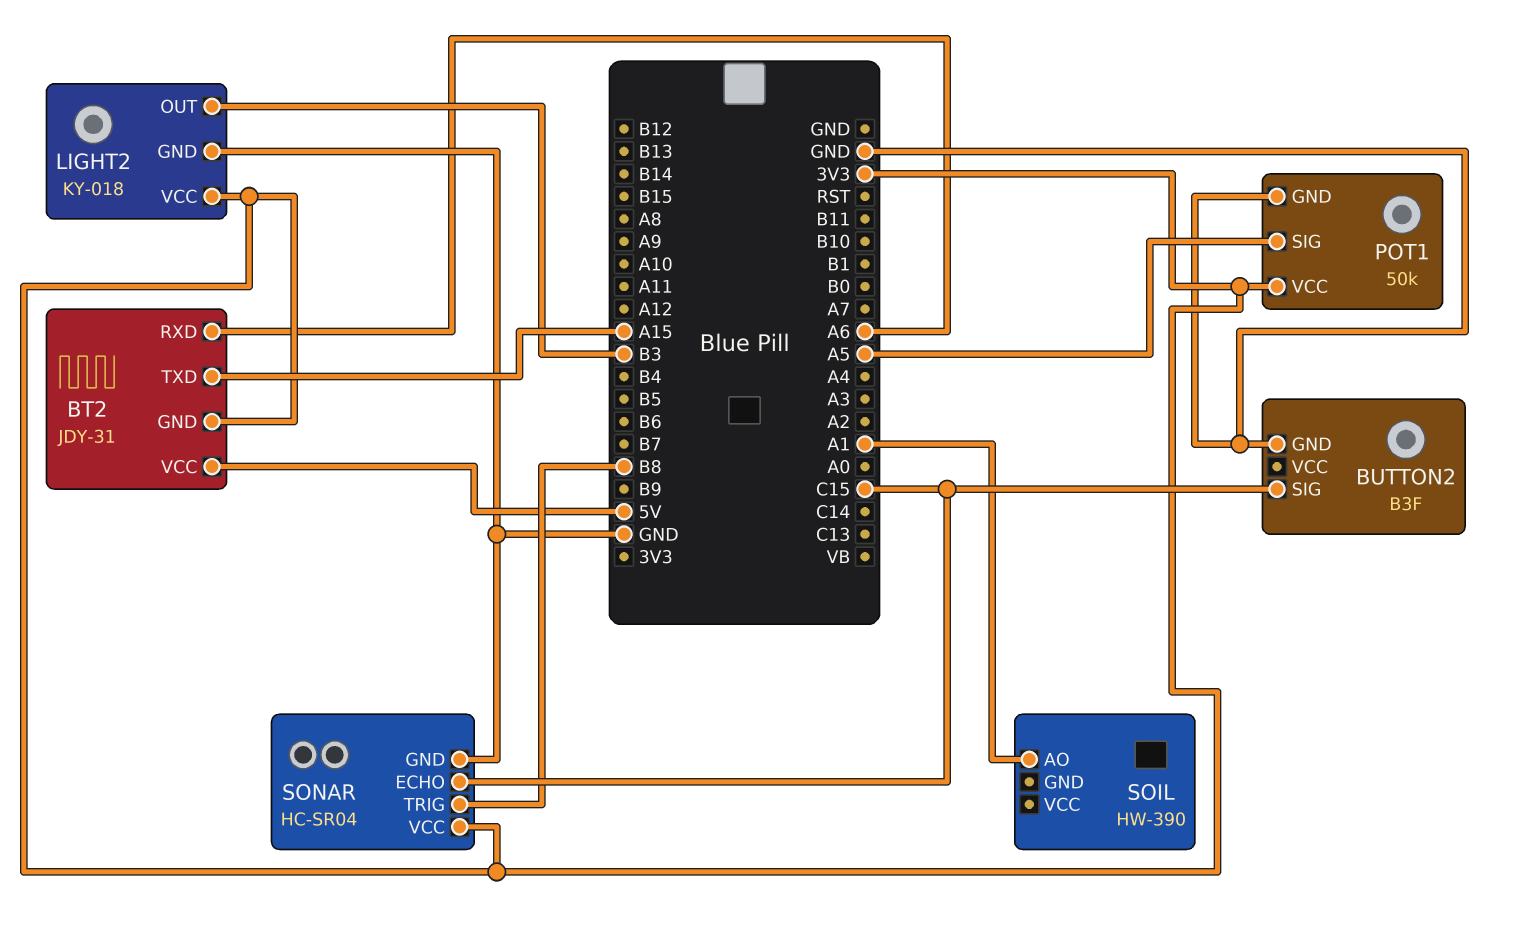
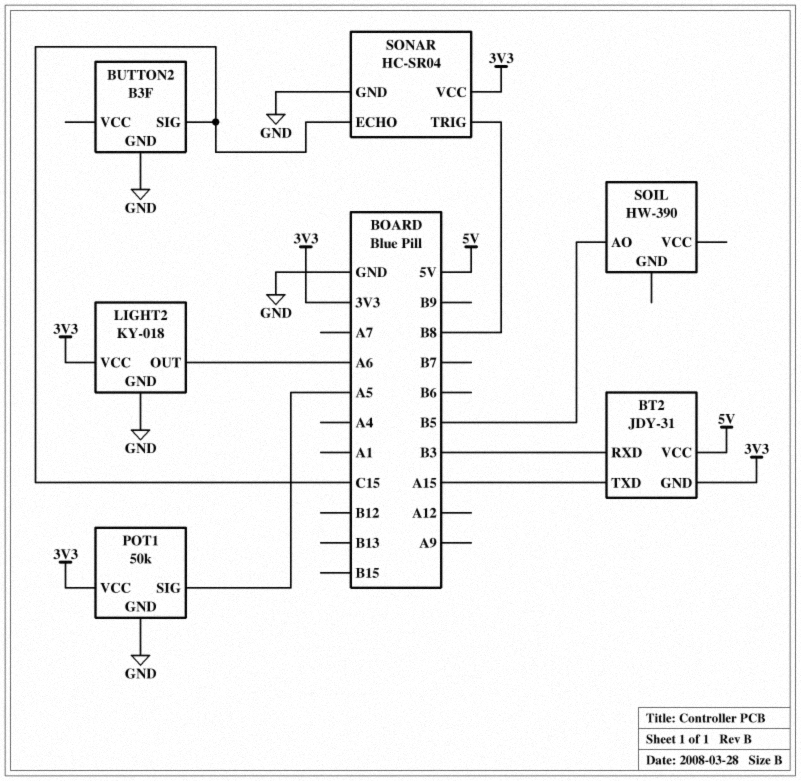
BT2 pin RXD: A6 -> B3
LIGHT2 pin OUT: B3 -> A6
SOIL pin AO: A1 -> B5

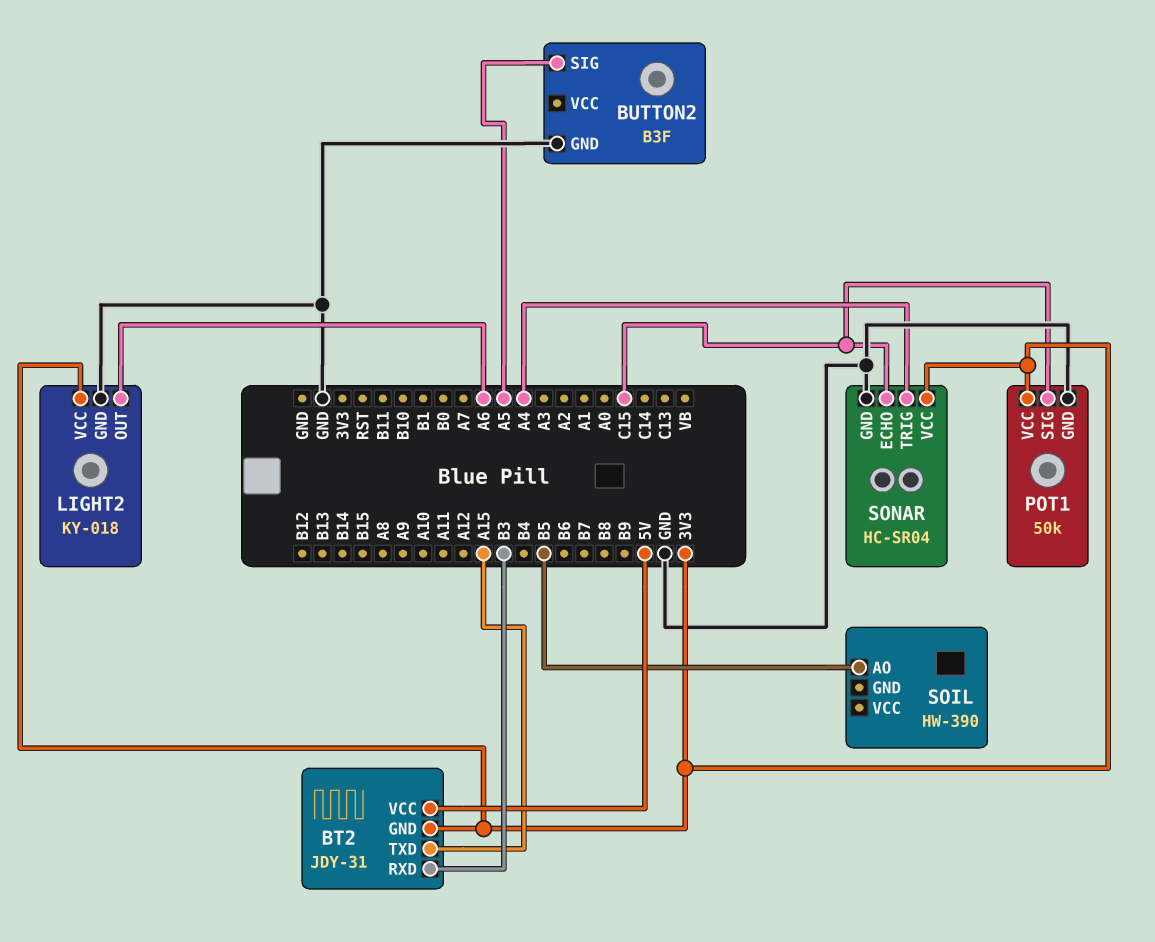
BUTTON2 pin SIG: C15 -> A5
POT1 pin SIG: A5 -> C15
SONAR pin TRIG: B8 -> A4

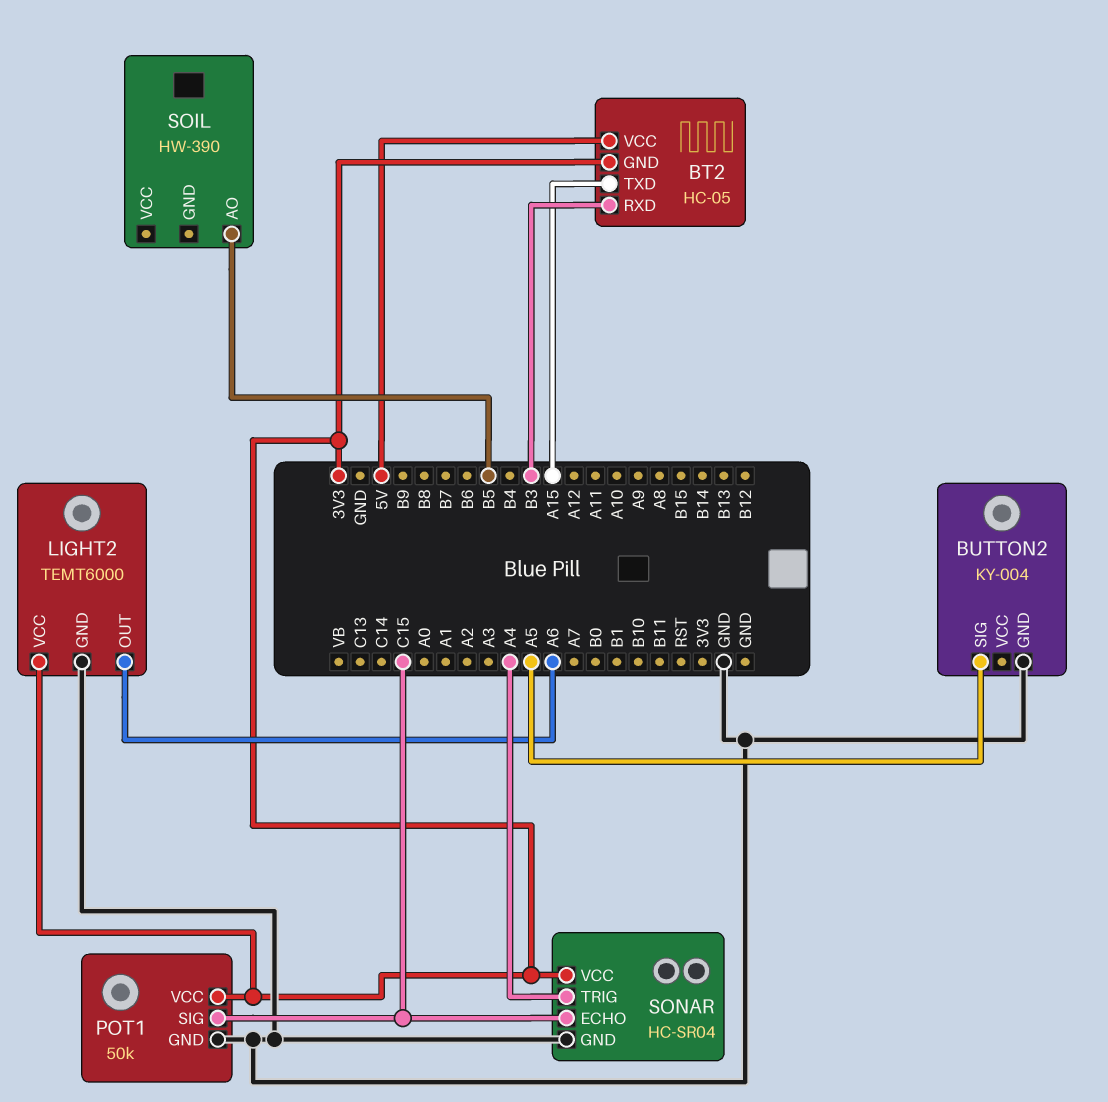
BT2: JDY-31 -> HC-05
BUTTON2: B3F -> KY-004
LIGHT2: KY-018 -> TEMT6000

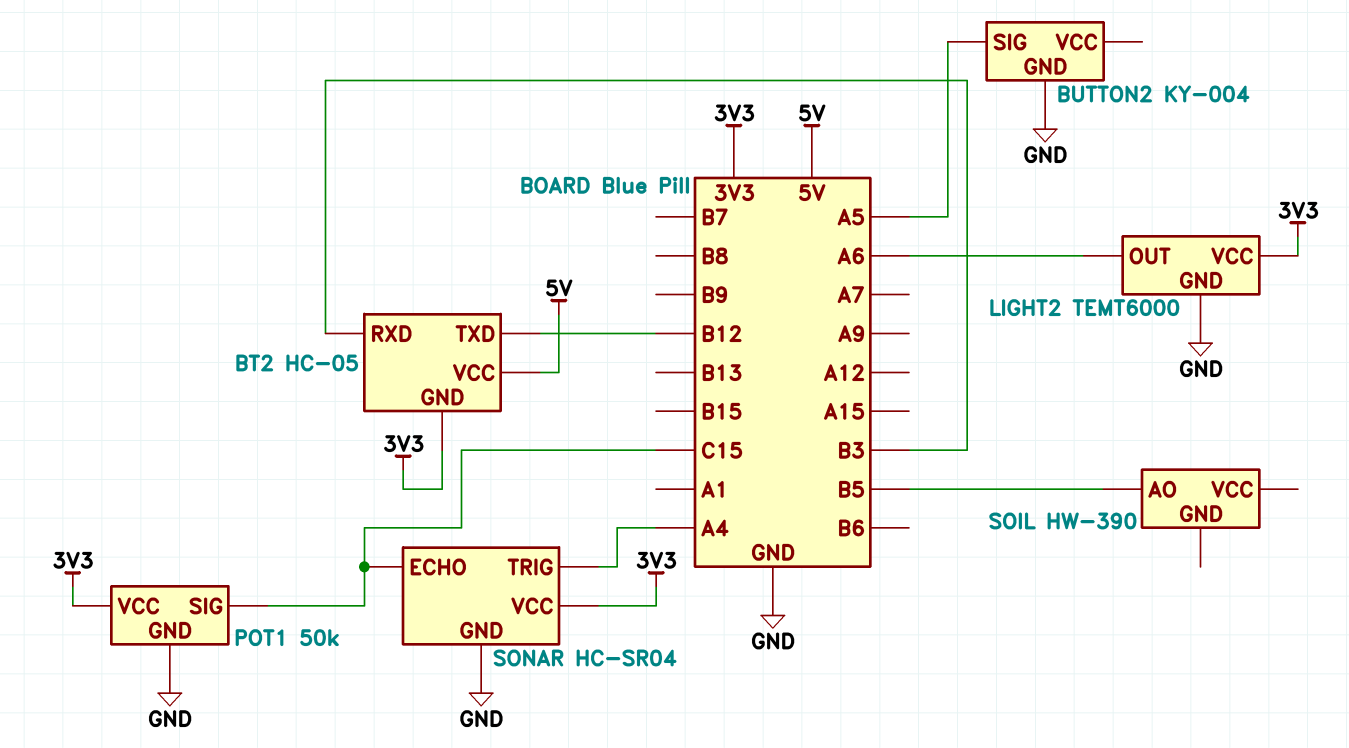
BT2 pin TXD: A15 -> B12

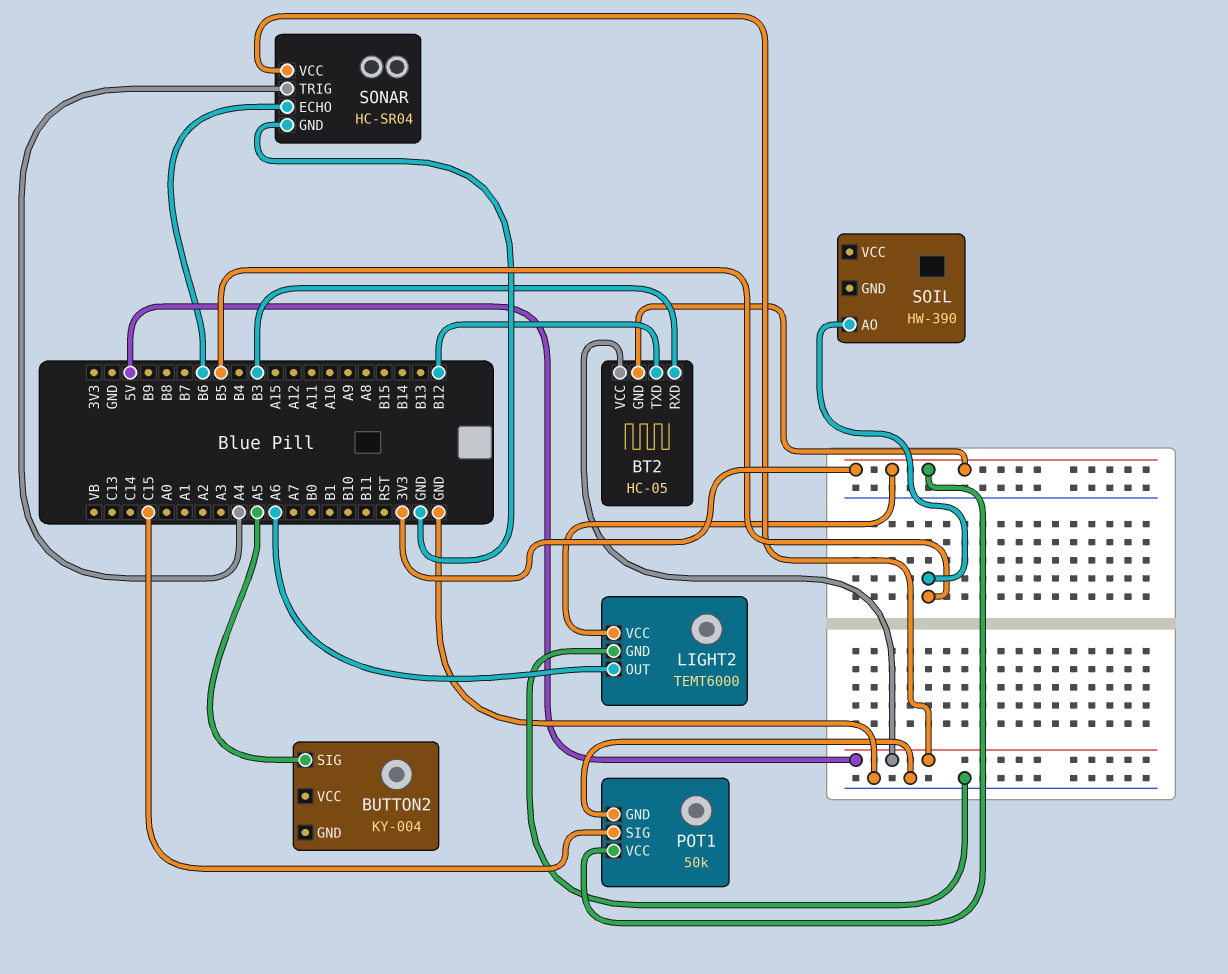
BUTTON2 pin GND: GND -> none
SONAR pin ECHO: C15 -> B6
SONAR pin VCC: 3V3 -> 5V

